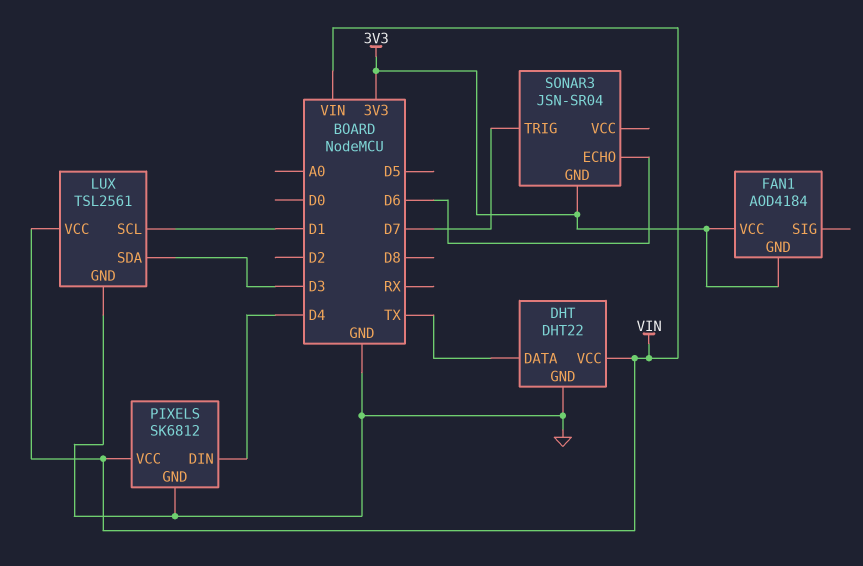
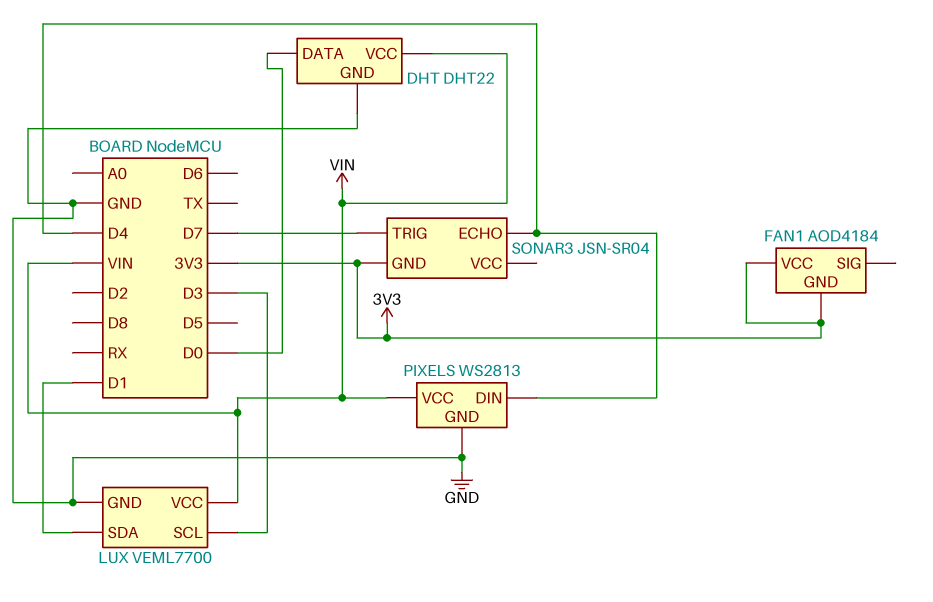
DHT pin DATA: TX -> D0
LUX: TSL2561 -> VEML7700
LUX pin SCL: D1 -> D3
LUX pin SDA: D3 -> D1
PIXELS: SK6812 -> WS2813
SONAR3 pin ECHO: D6 -> D4

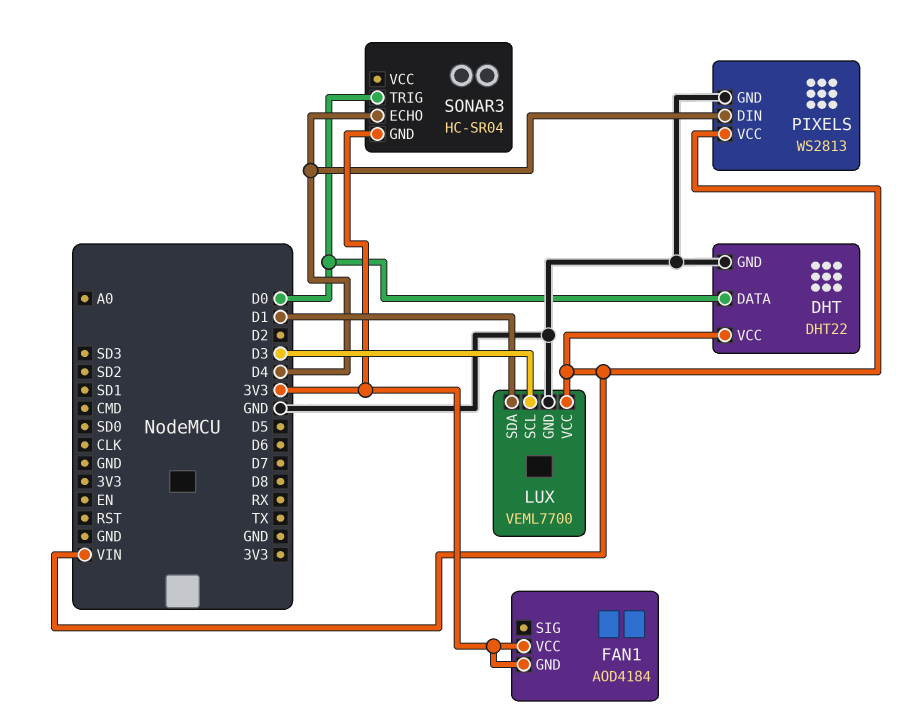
SONAR3: JSN-SR04 -> HC-SR04
SONAR3 pin TRIG: D7 -> D0

